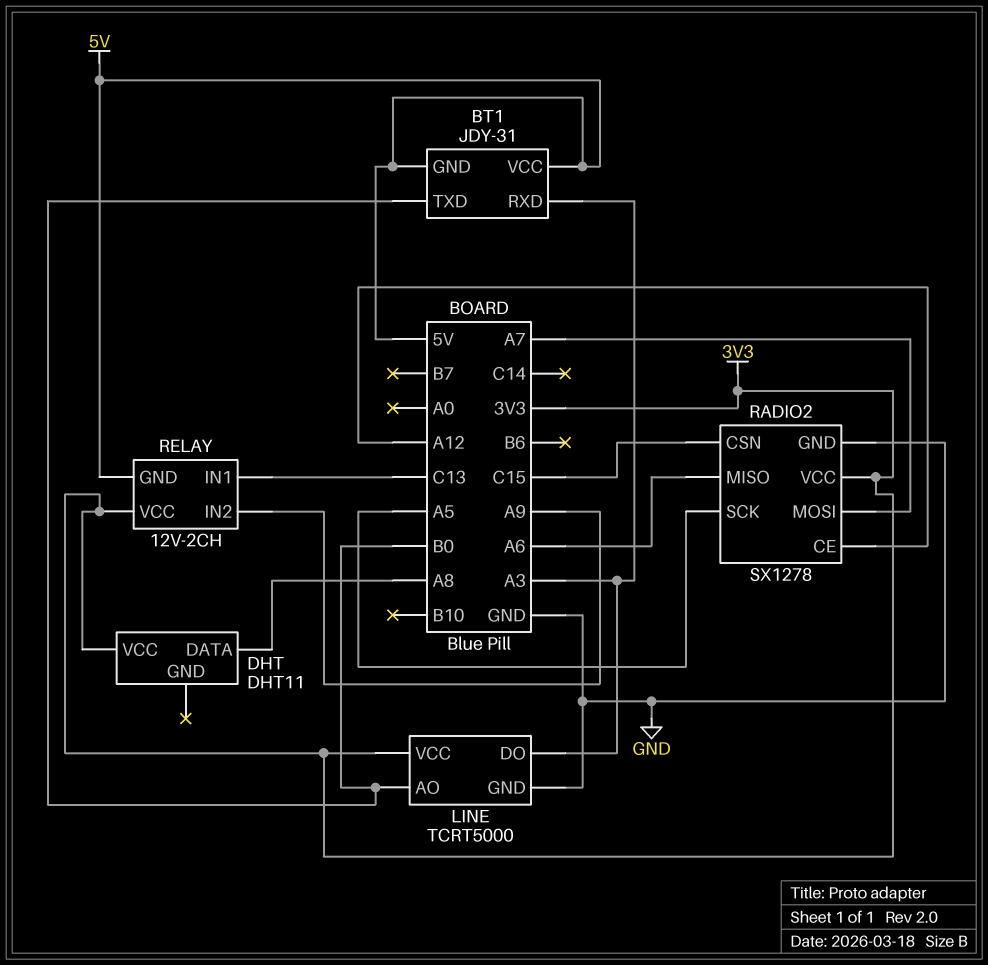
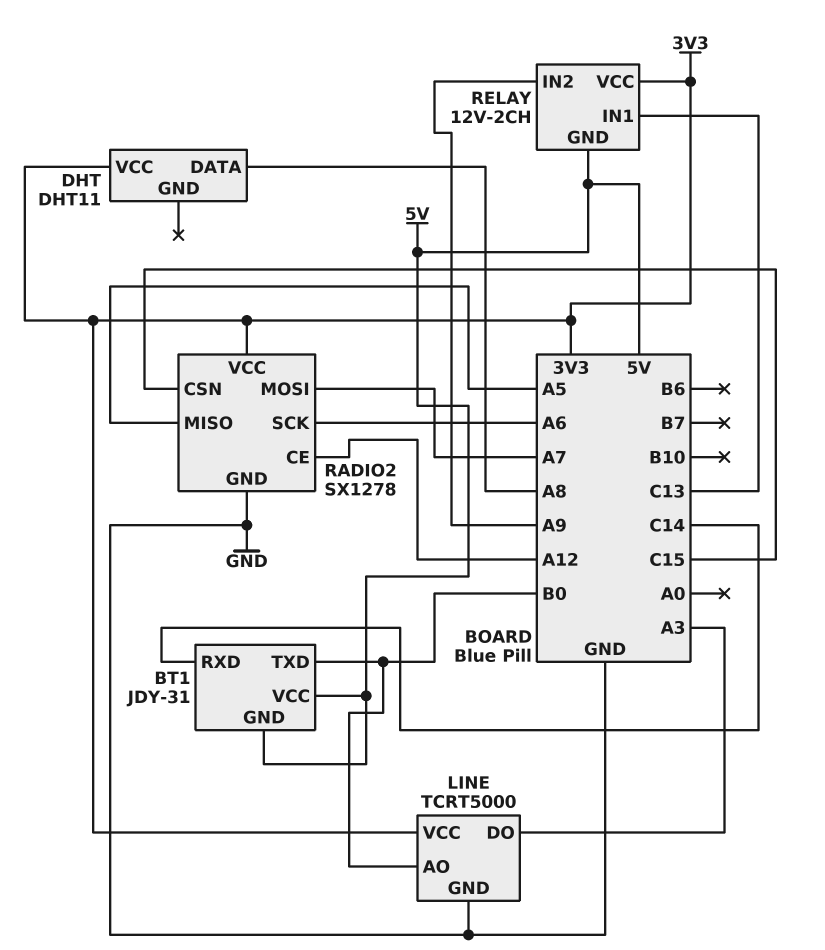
BT1 pin RXD: A3 -> C14
RADIO2 pin MISO: A6 -> A5
RADIO2 pin SCK: A5 -> A6

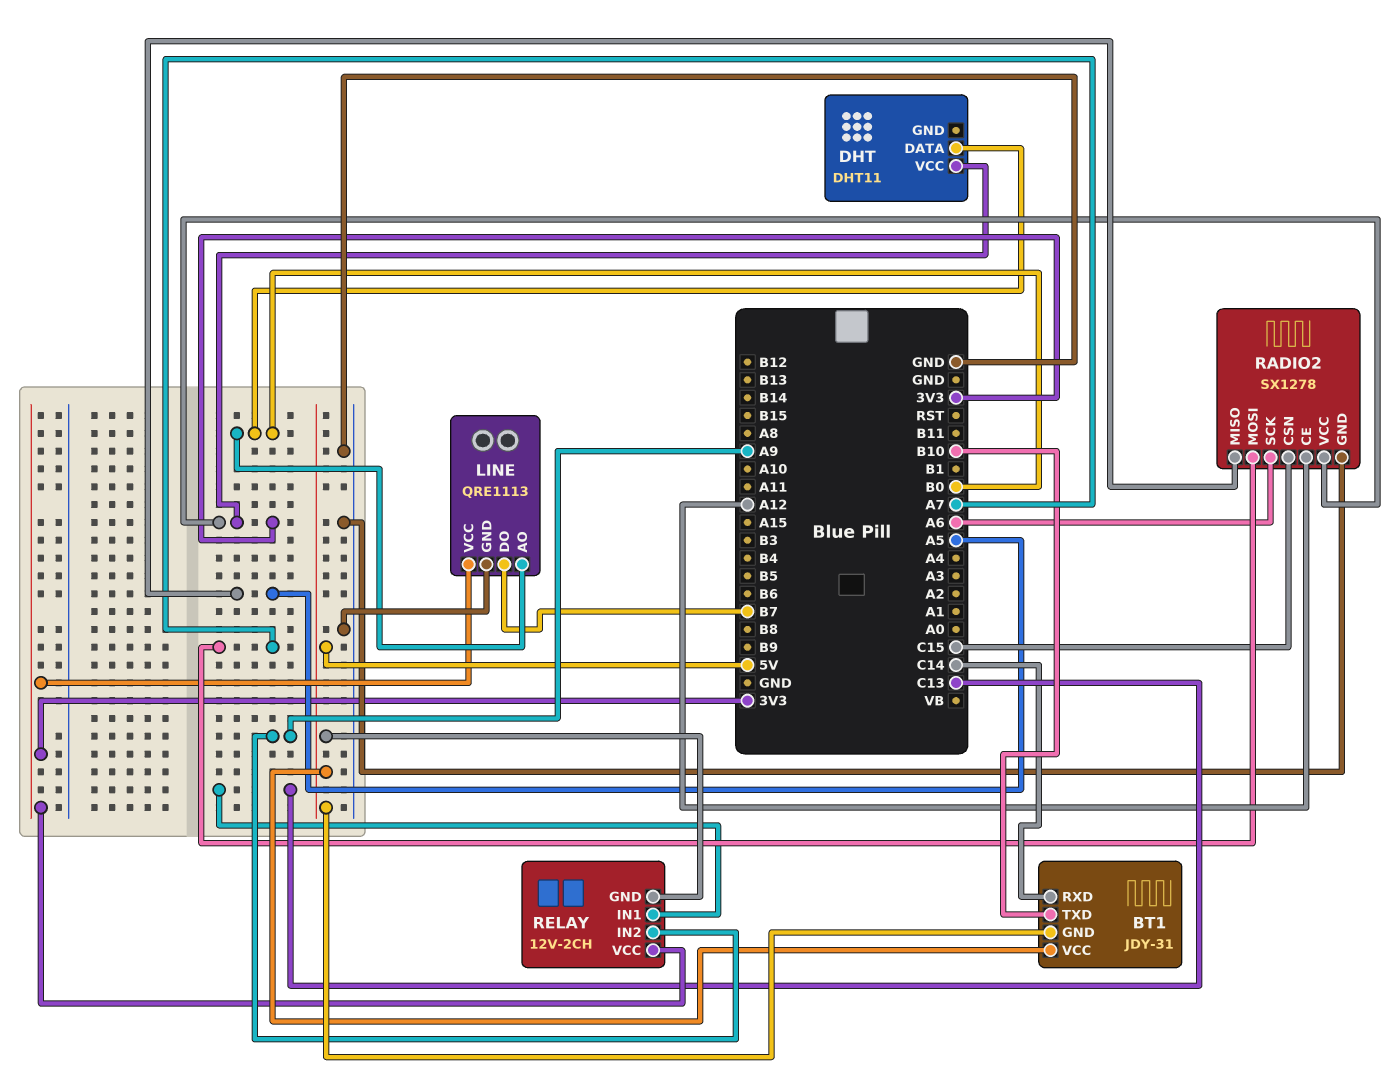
BT1 pin TXD: B0 -> B10
DHT pin DATA: A8 -> B0
LINE: TCRT5000 -> QRE1113
LINE pin DO: A3 -> B7

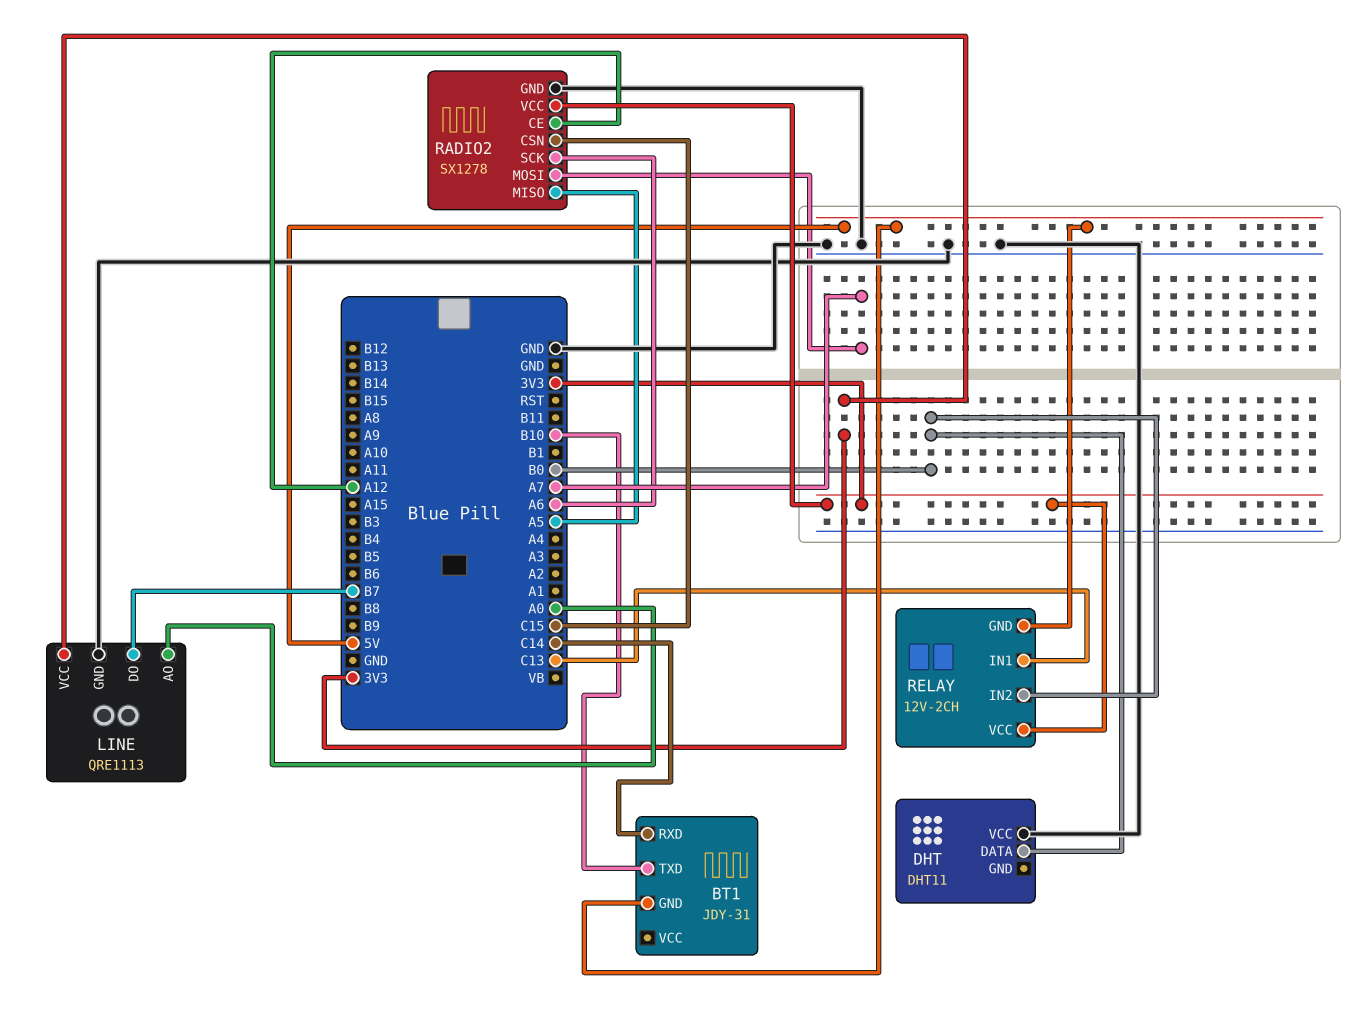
BT1 pin VCC: 5V -> none
DHT pin VCC: 3V3 -> GND
LINE pin AO: B0 -> A0
RELAY pin IN2: A9 -> B0

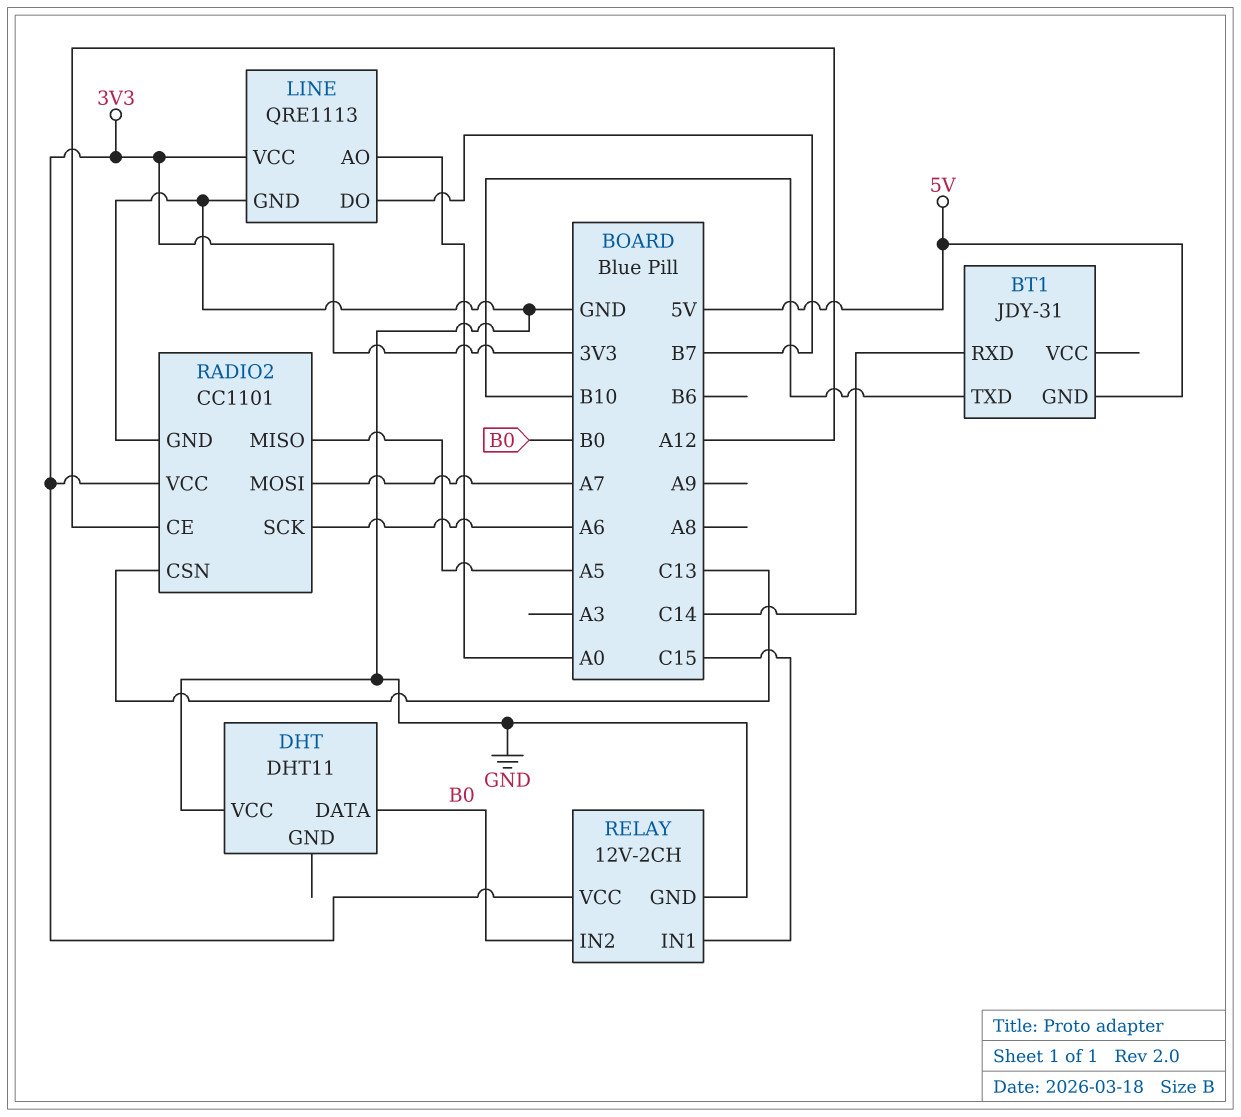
RADIO2: SX1278 -> CC1101
RADIO2 pin CSN: C15 -> C13
RELAY pin GND: 5V -> GND
RELAY pin IN1: C13 -> C15

